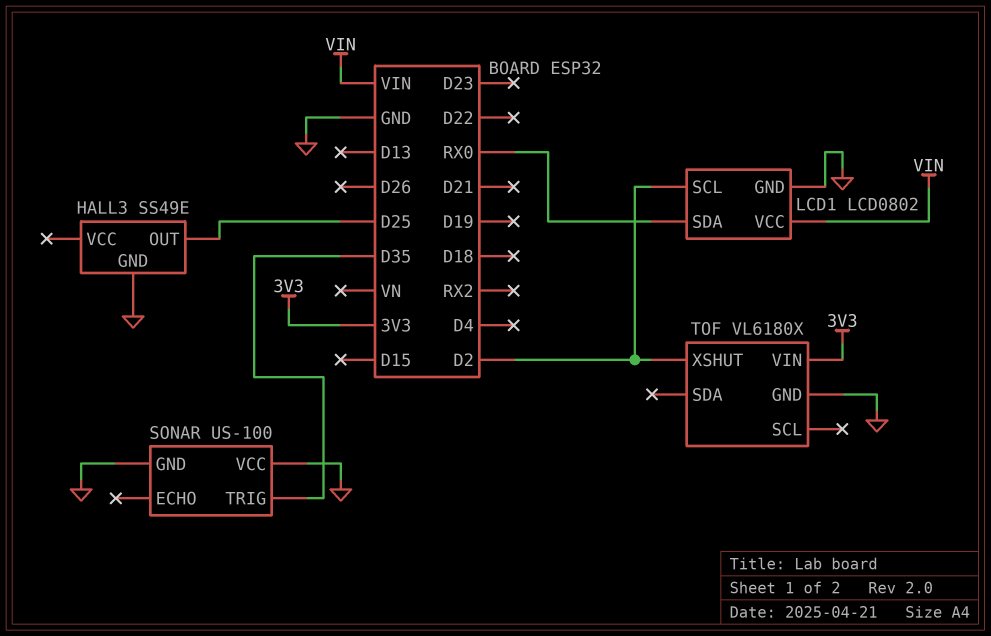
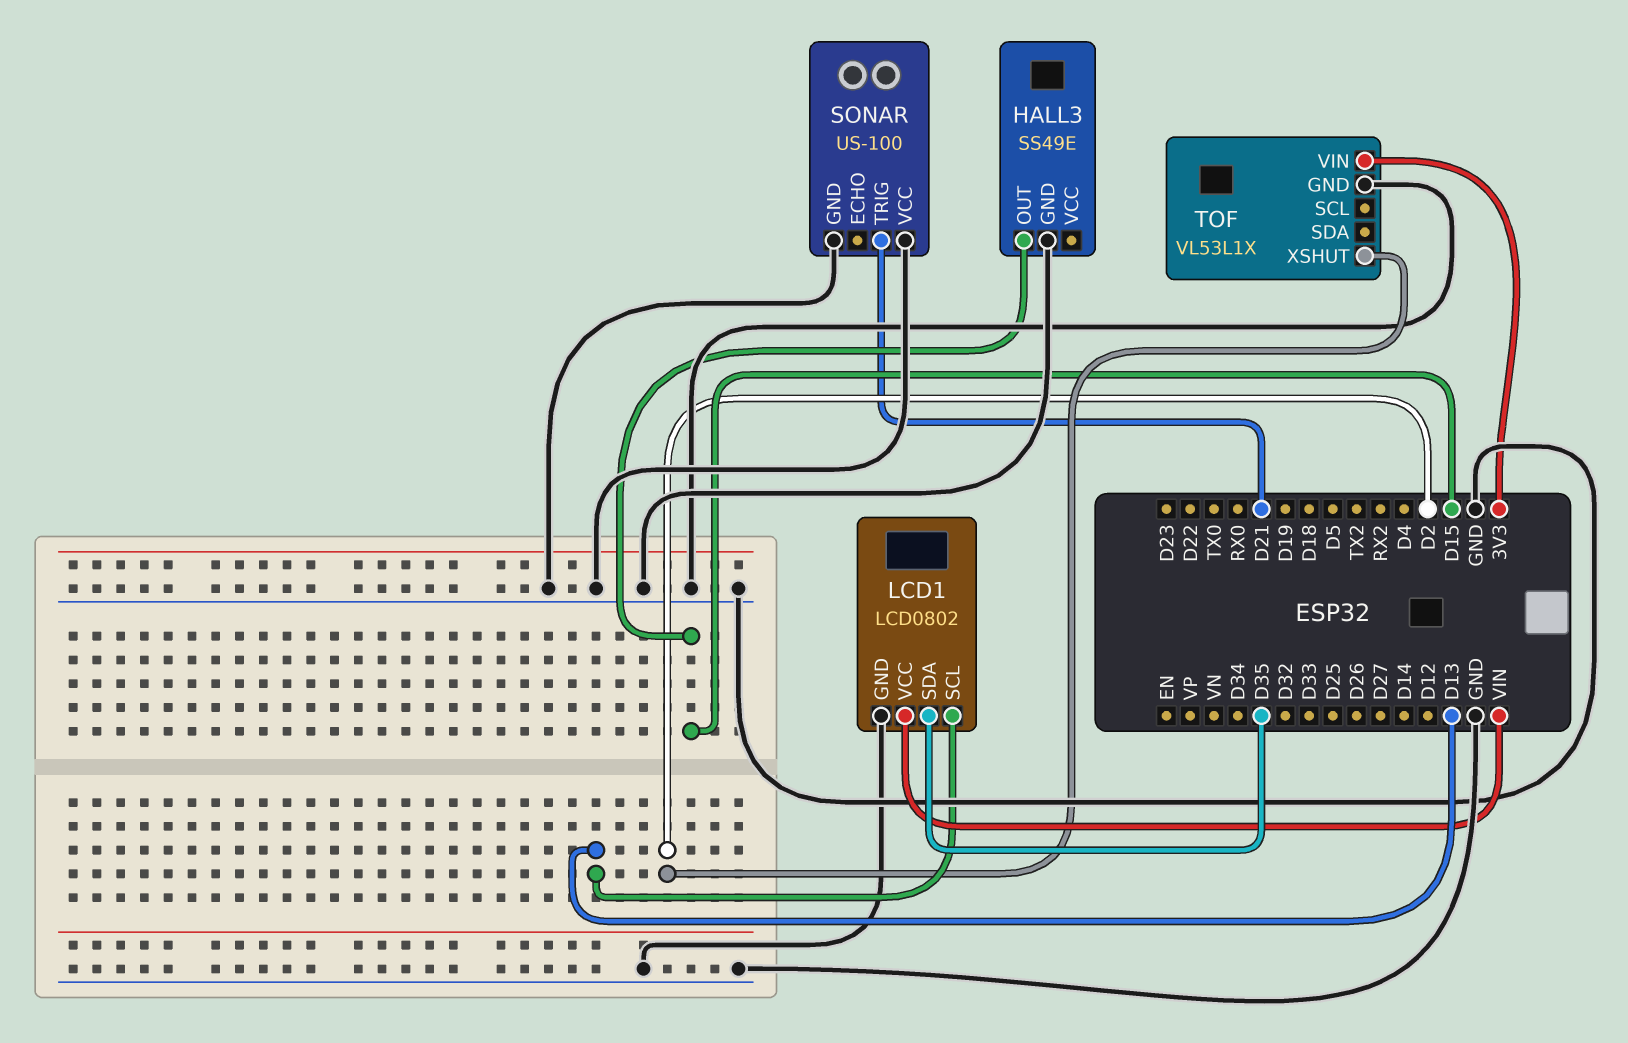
HALL3 pin OUT: D25 -> D15
LCD1 pin SCL: D2 -> D13
LCD1 pin SDA: RX0 -> D35
SONAR pin TRIG: D35 -> D21
TOF: VL6180X -> VL53L1X

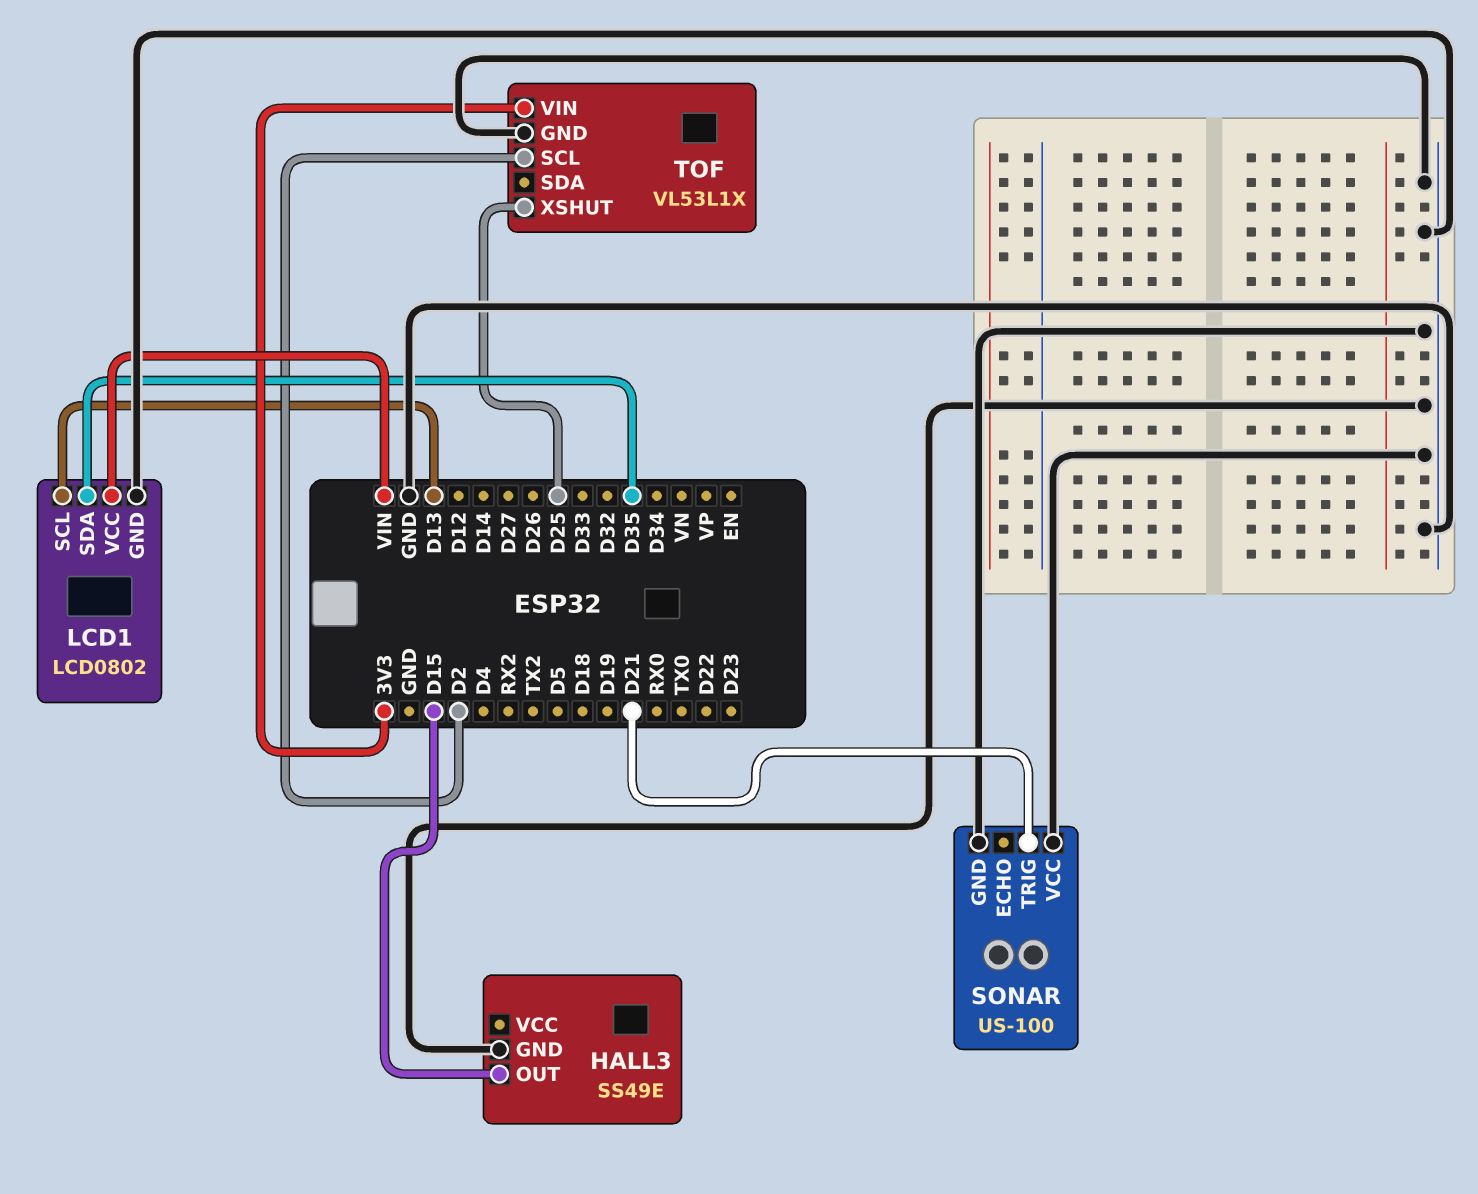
TOF pin SCL: none -> D2
TOF pin XSHUT: D2 -> D25

